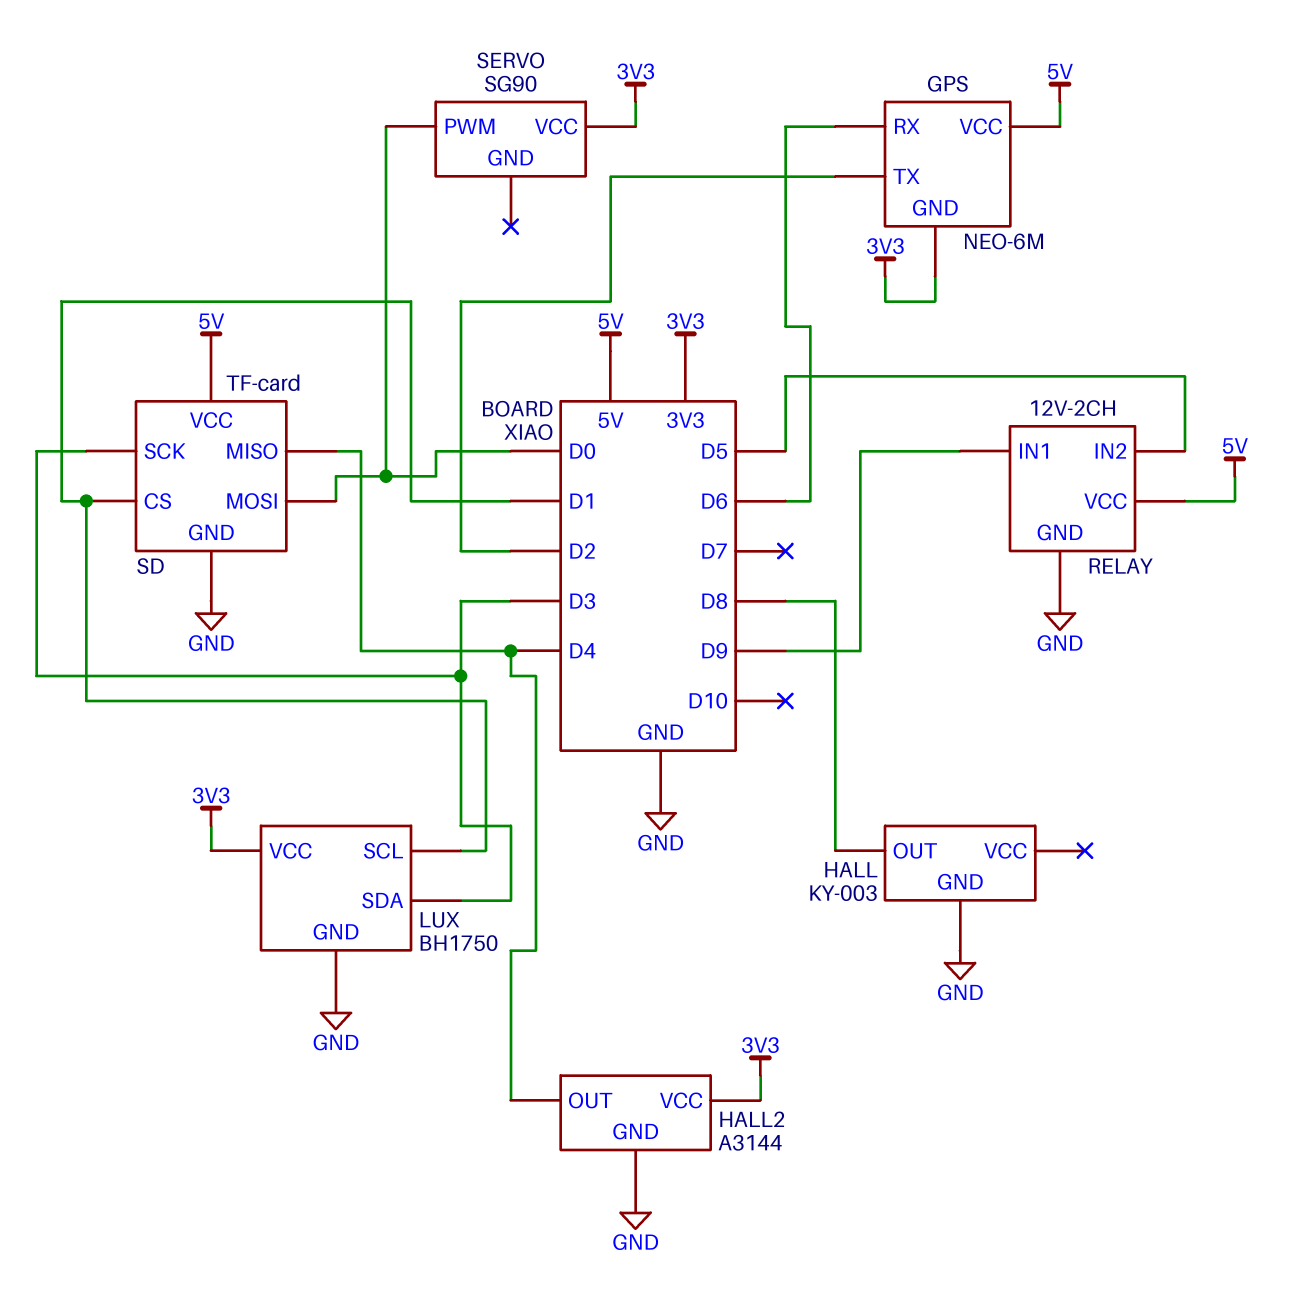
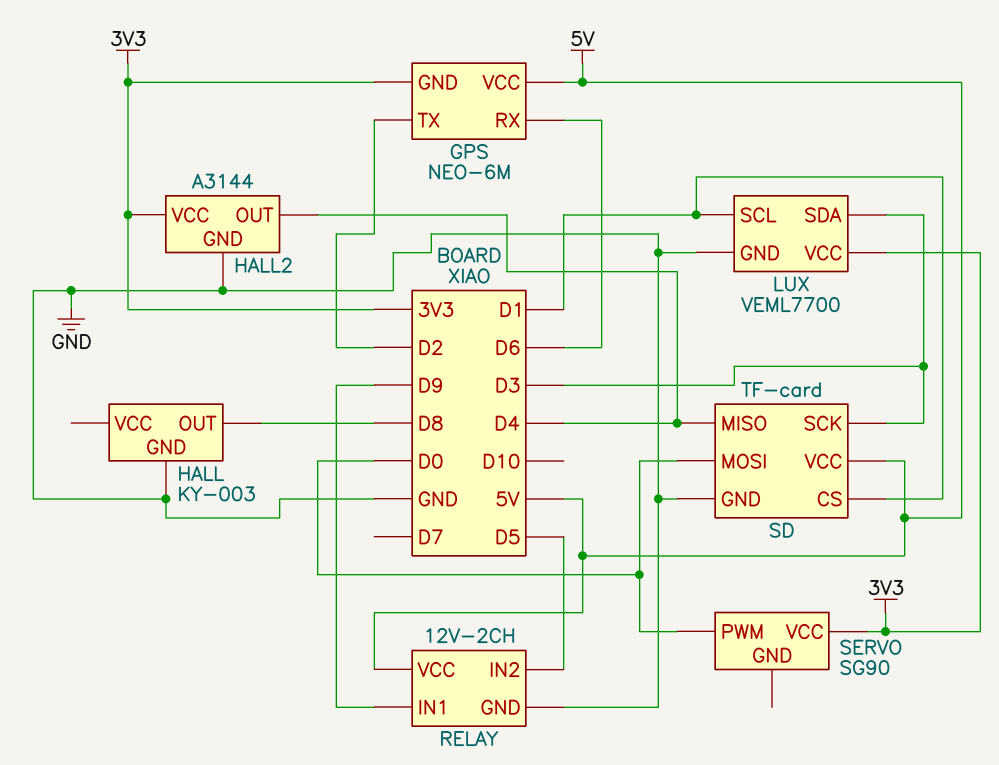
LUX: BH1750 -> VEML7700

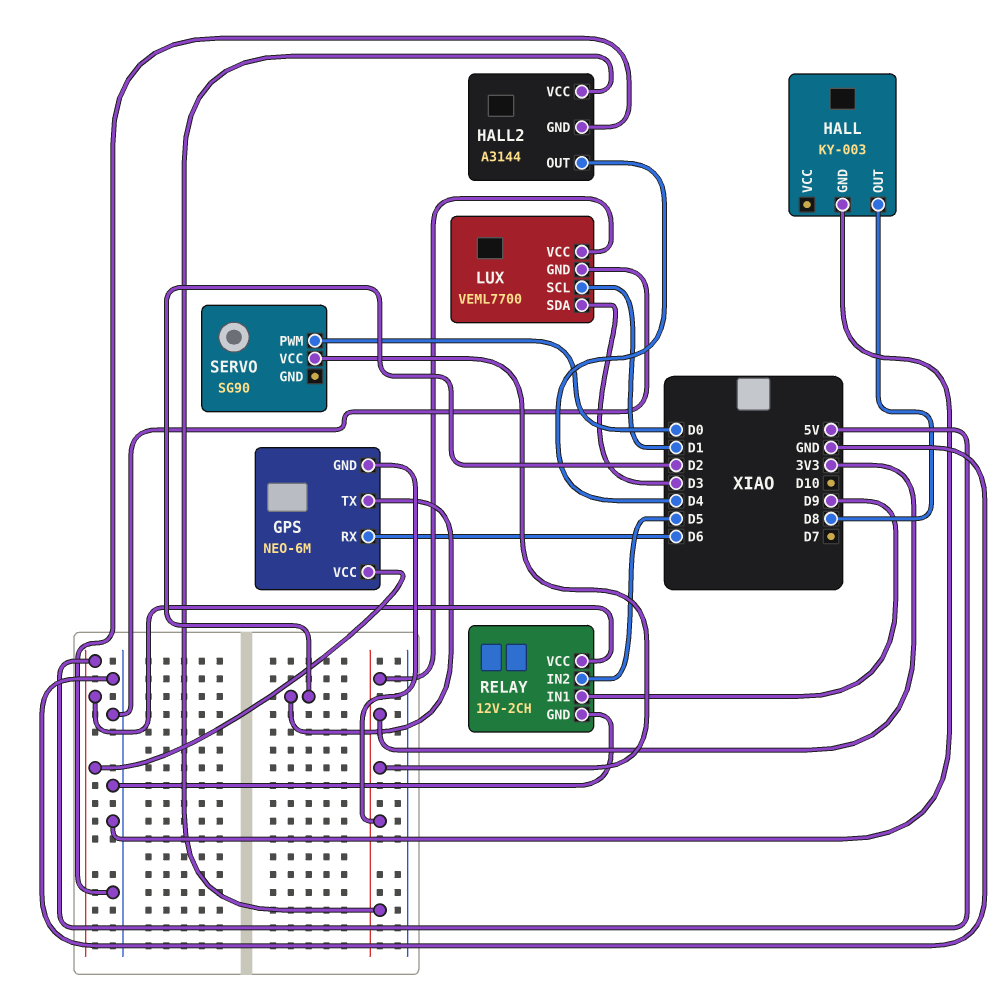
SD: TF-card -> none
SD pin CS: D1 -> none
SD pin GND: GND -> none
SD pin MISO: D4 -> none
SD pin MOSI: D0 -> none
SD pin SCK: D3 -> none
SD pin VCC: 5V -> none

